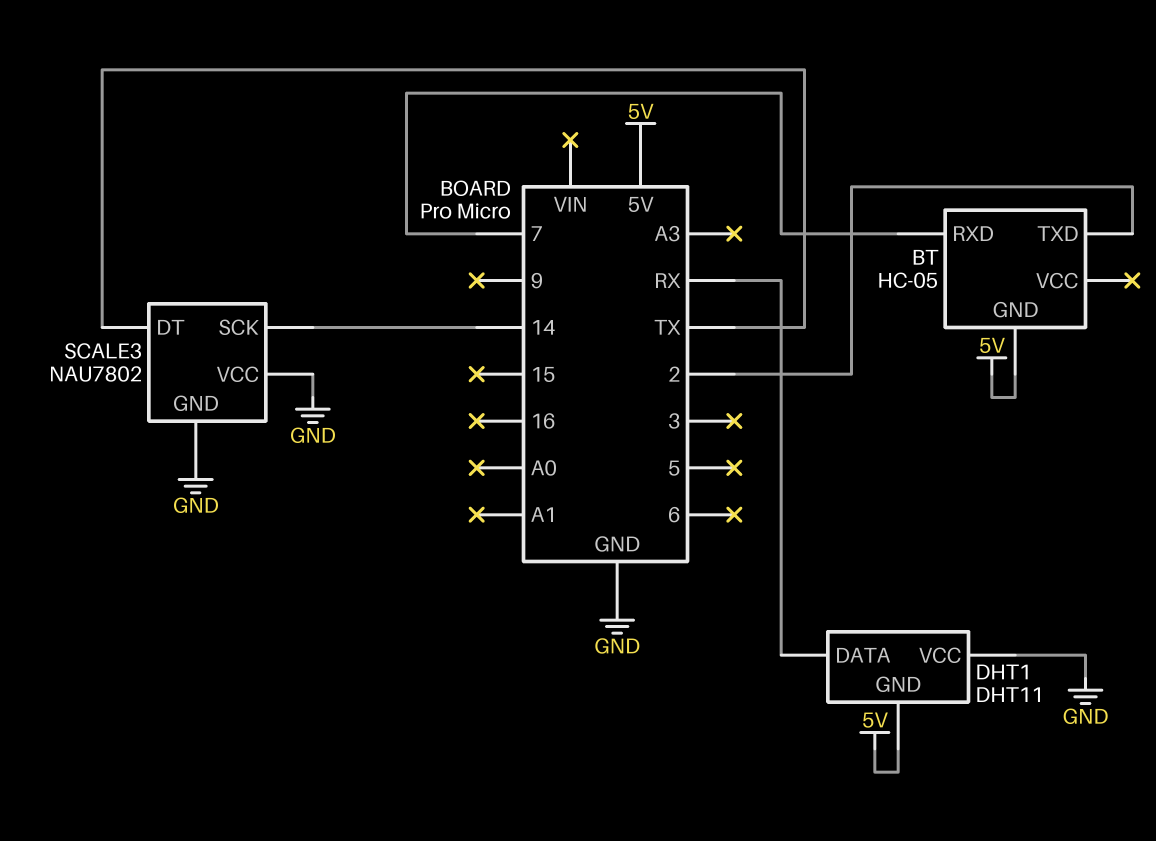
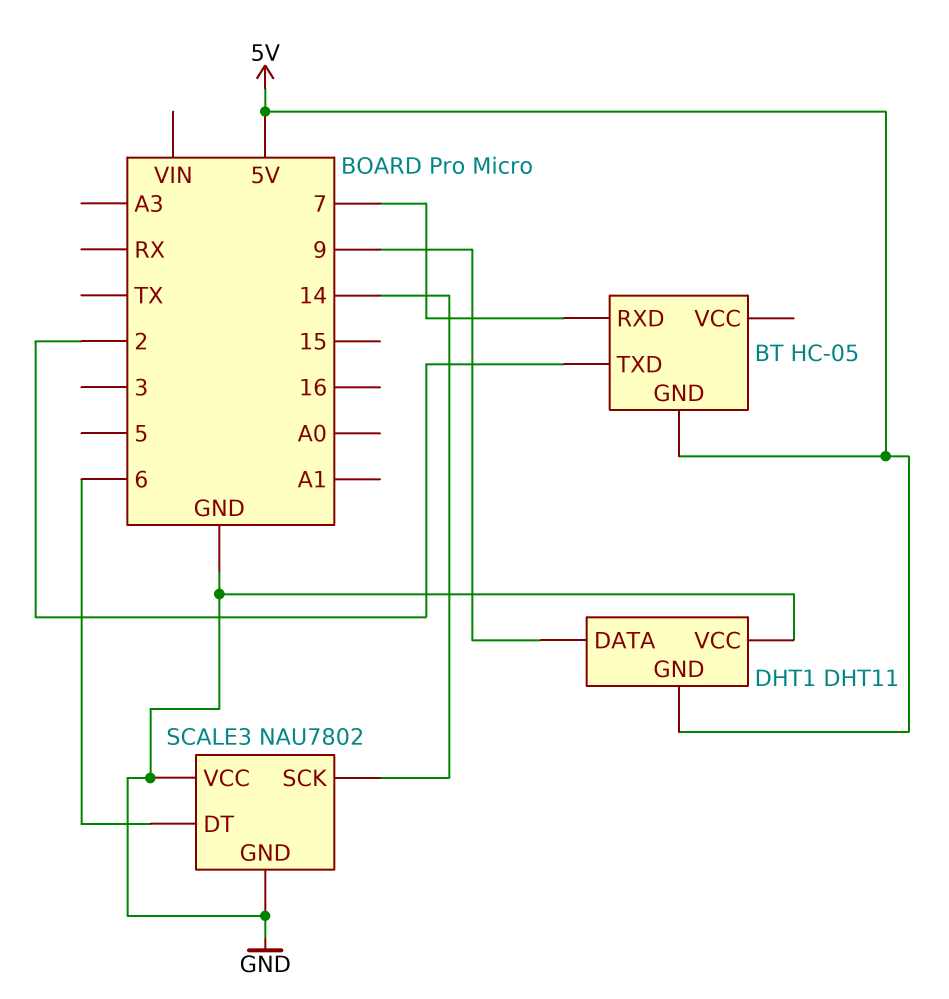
DHT1 pin DATA: RX -> 9
SCALE3 pin DT: TX -> 6

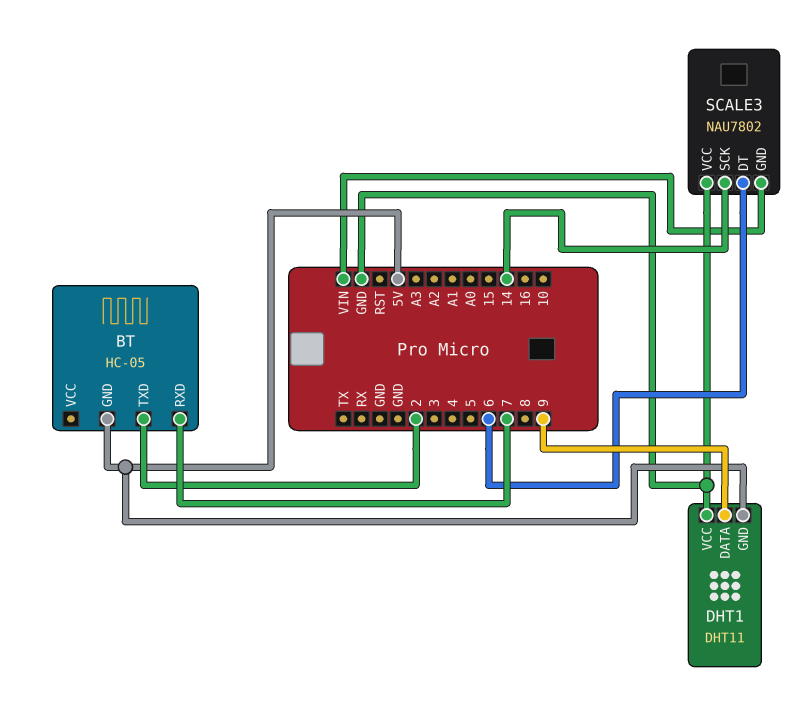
SCALE3 pin GND: GND -> VIN

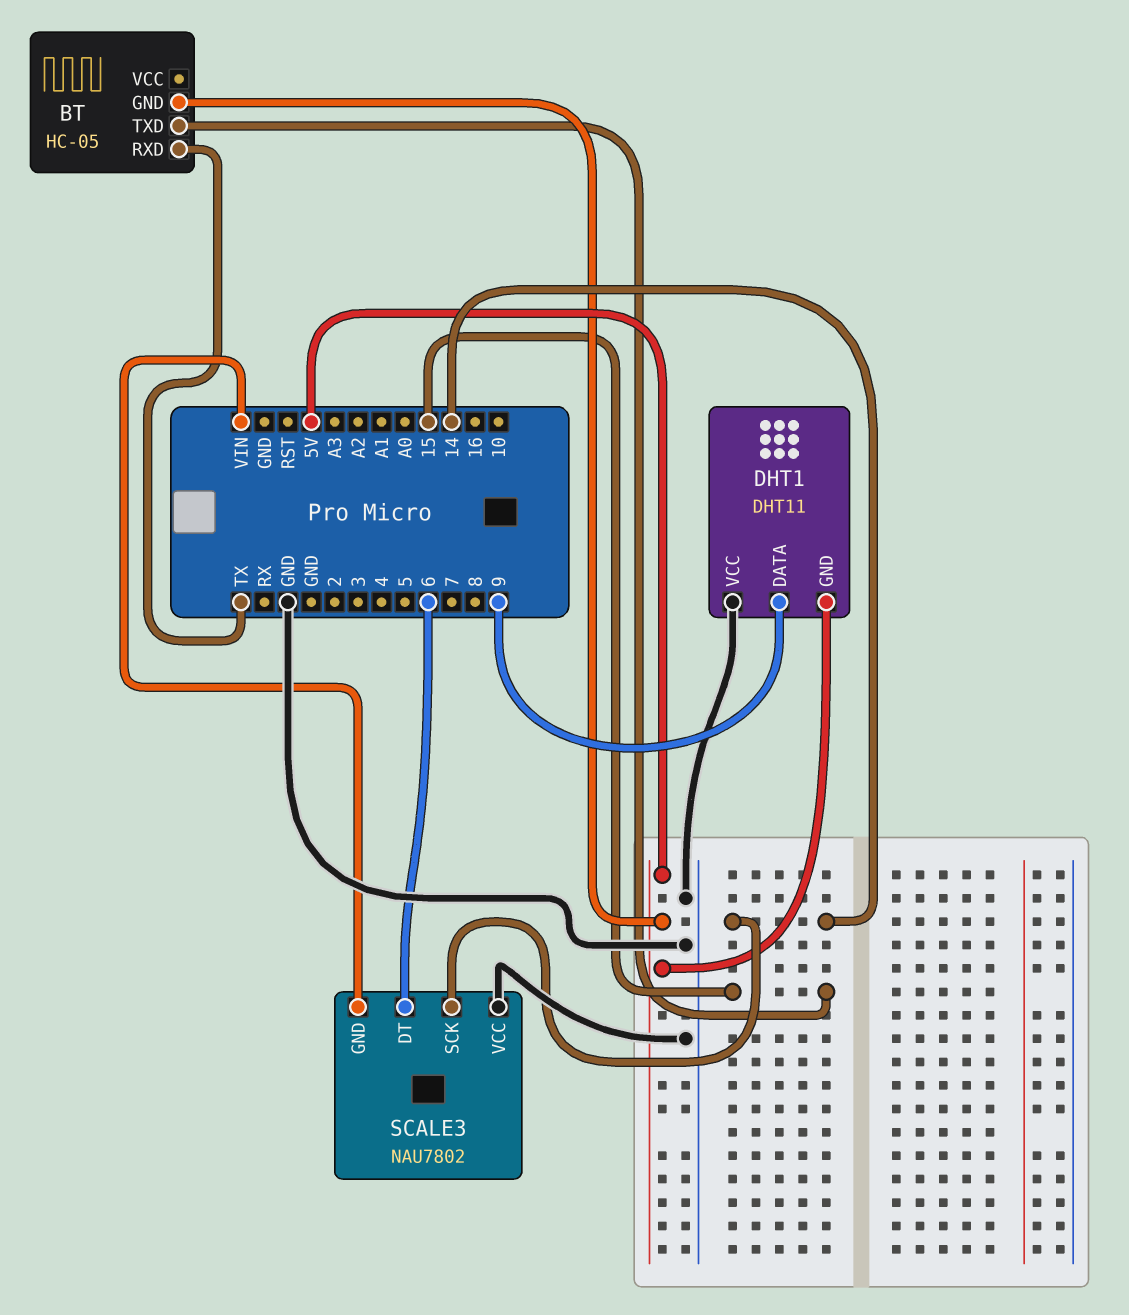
BT pin RXD: 7 -> TX
BT pin TXD: 2 -> 15

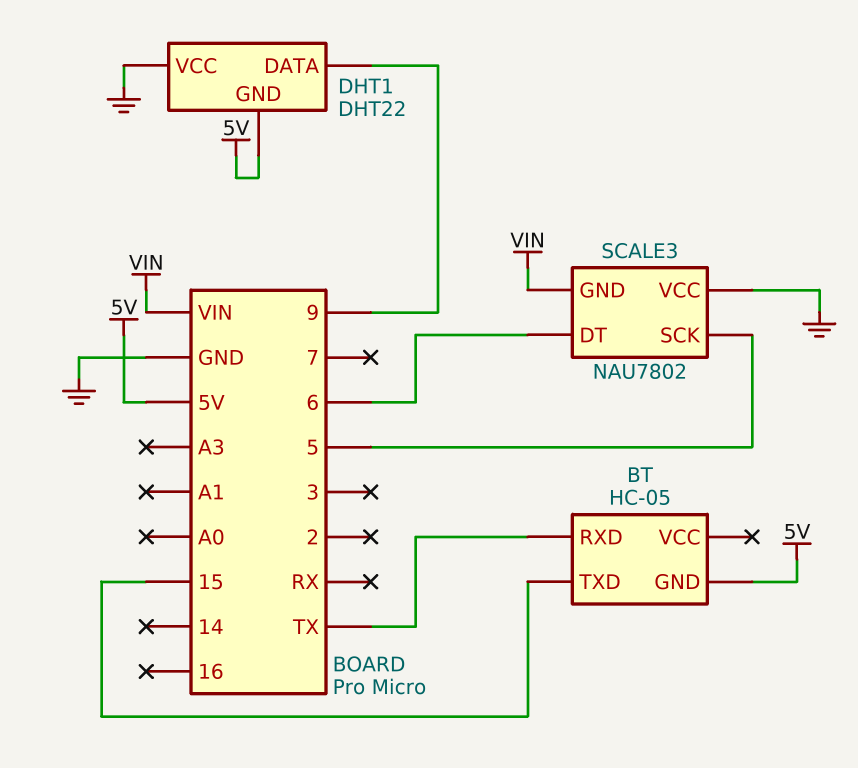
DHT1: DHT11 -> DHT22
SCALE3 pin SCK: 14 -> 5

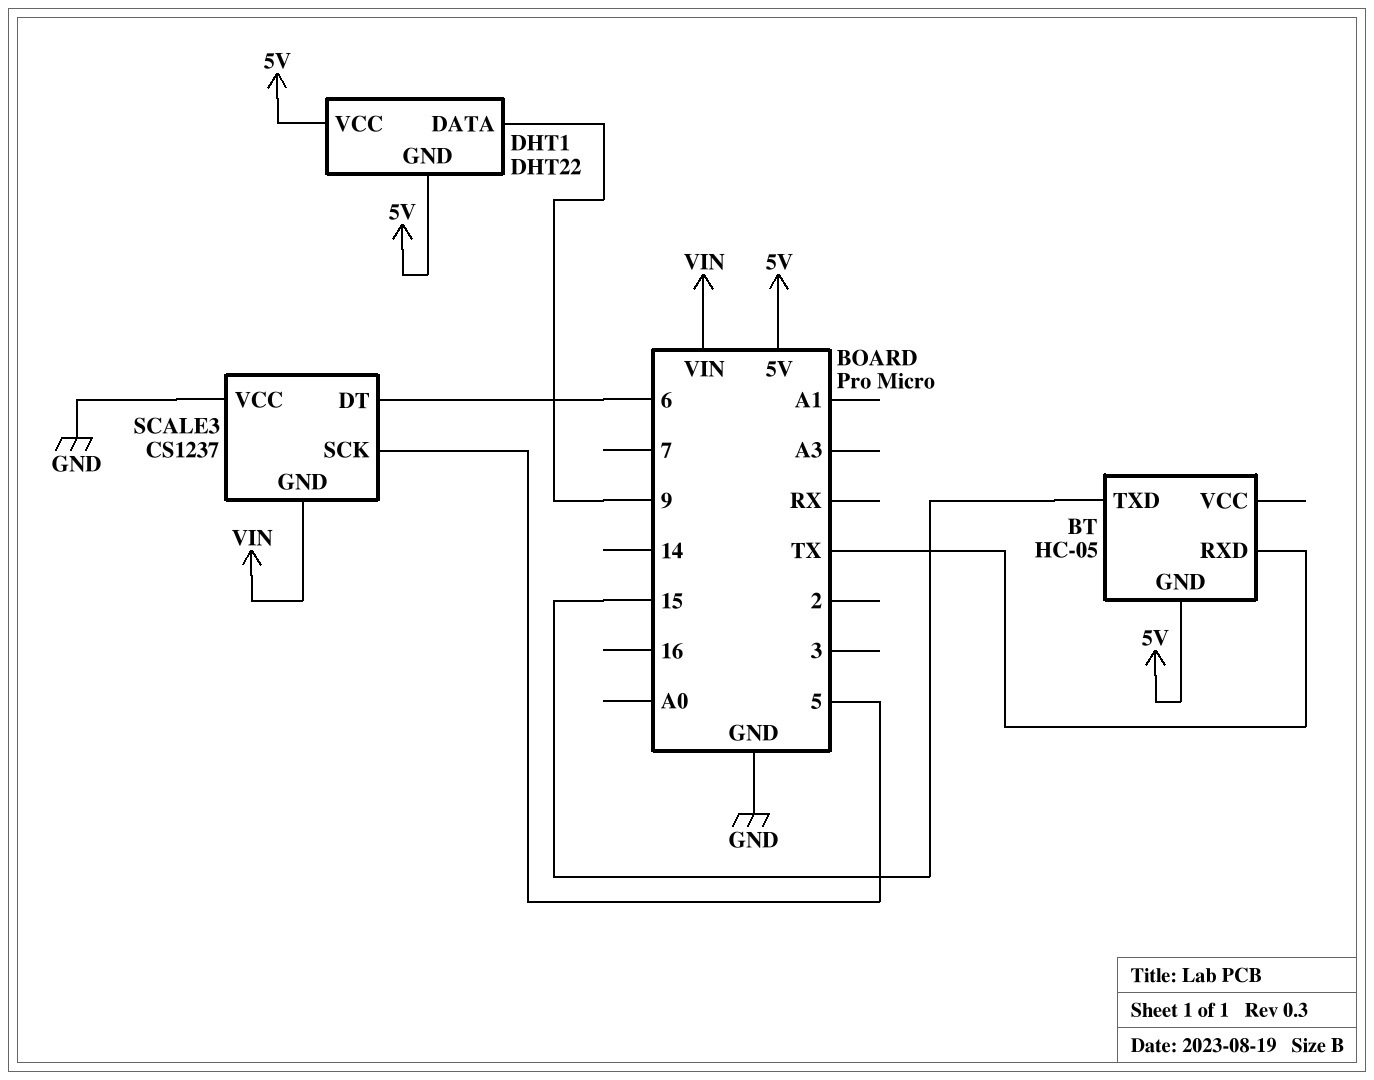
DHT1 pin VCC: GND -> 5V
SCALE3: NAU7802 -> CS1237

